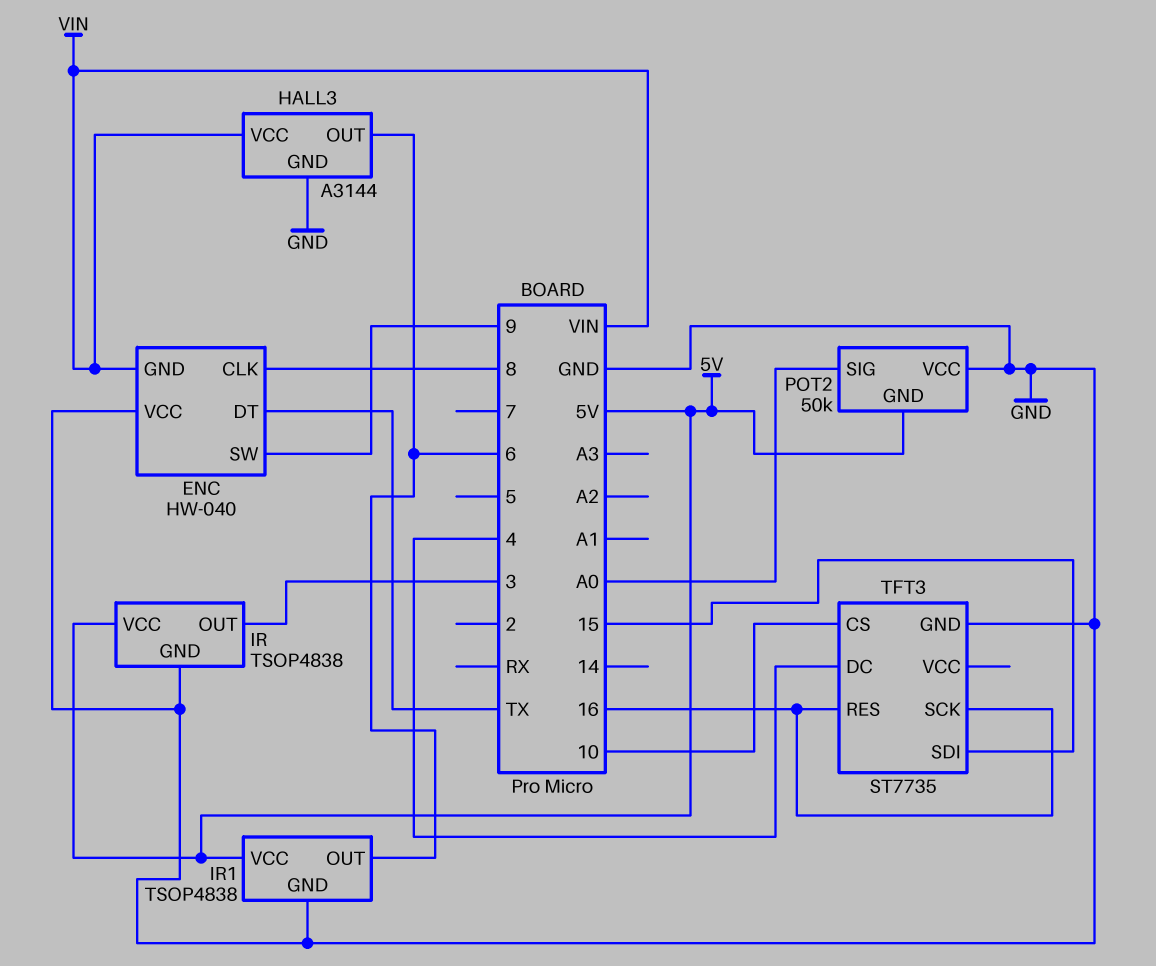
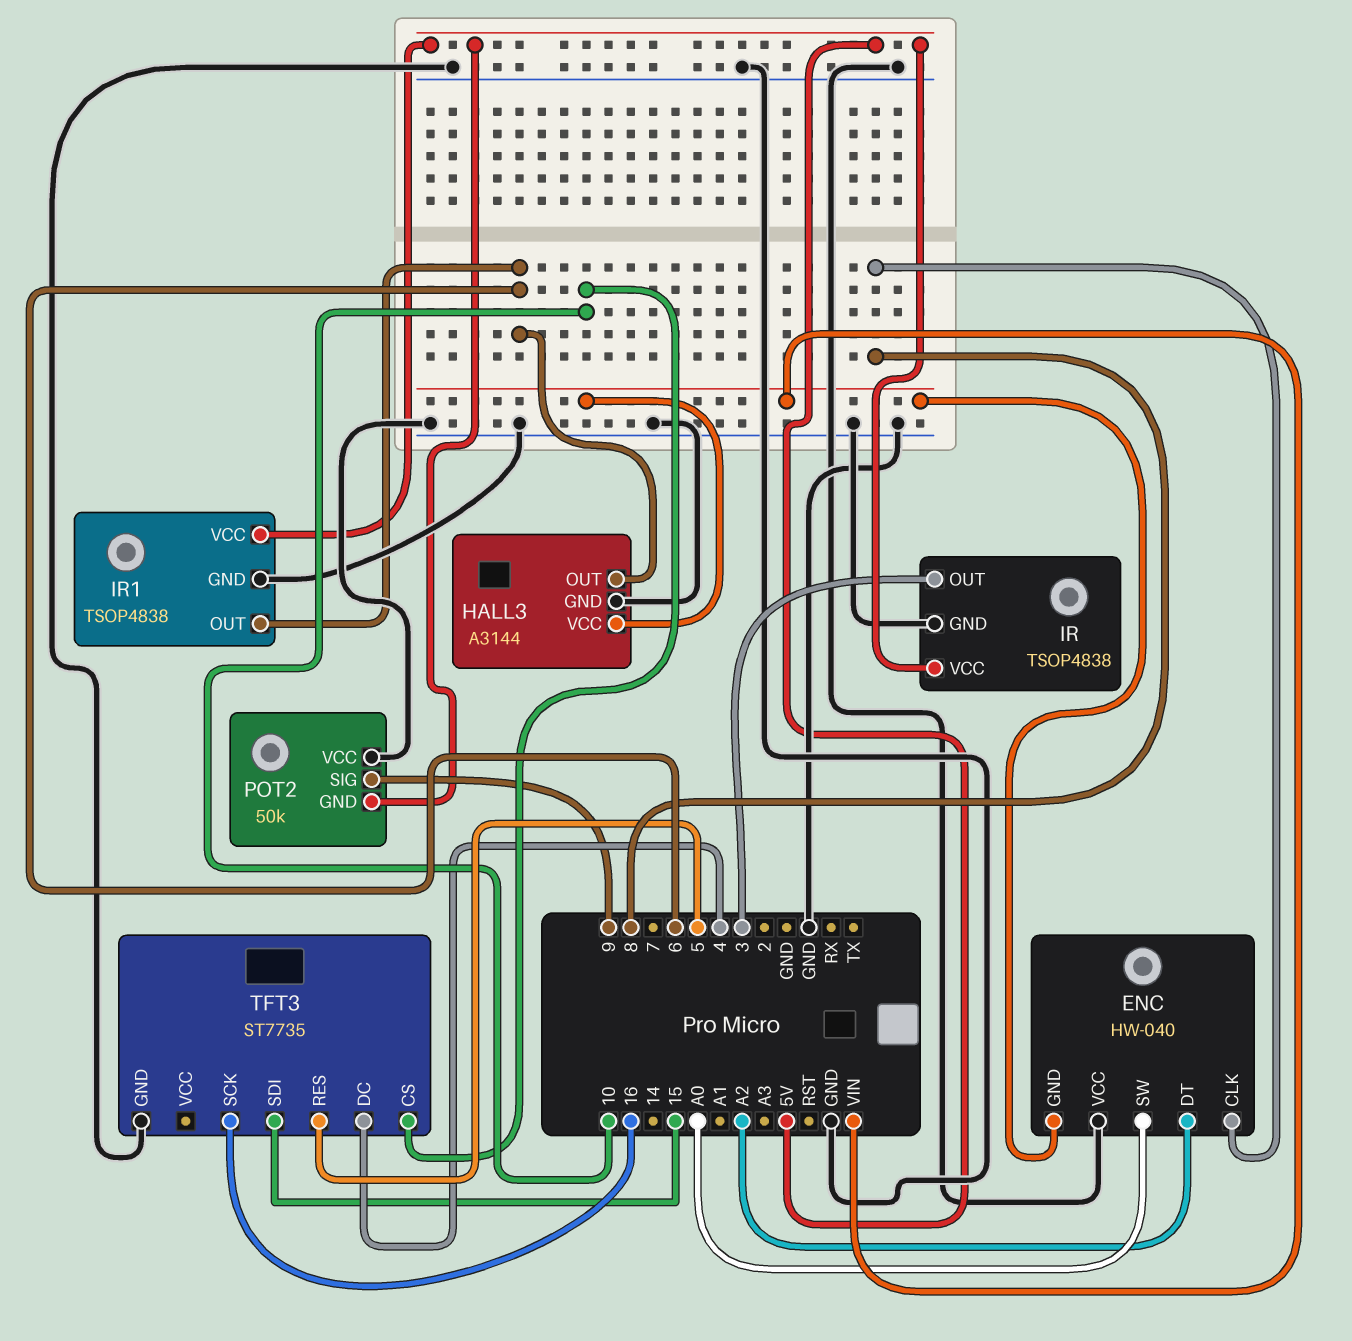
ENC pin DT: TX -> A2
ENC pin SW: 9 -> A0
POT2 pin SIG: A0 -> 9
TFT3 pin RES: 16 -> 5

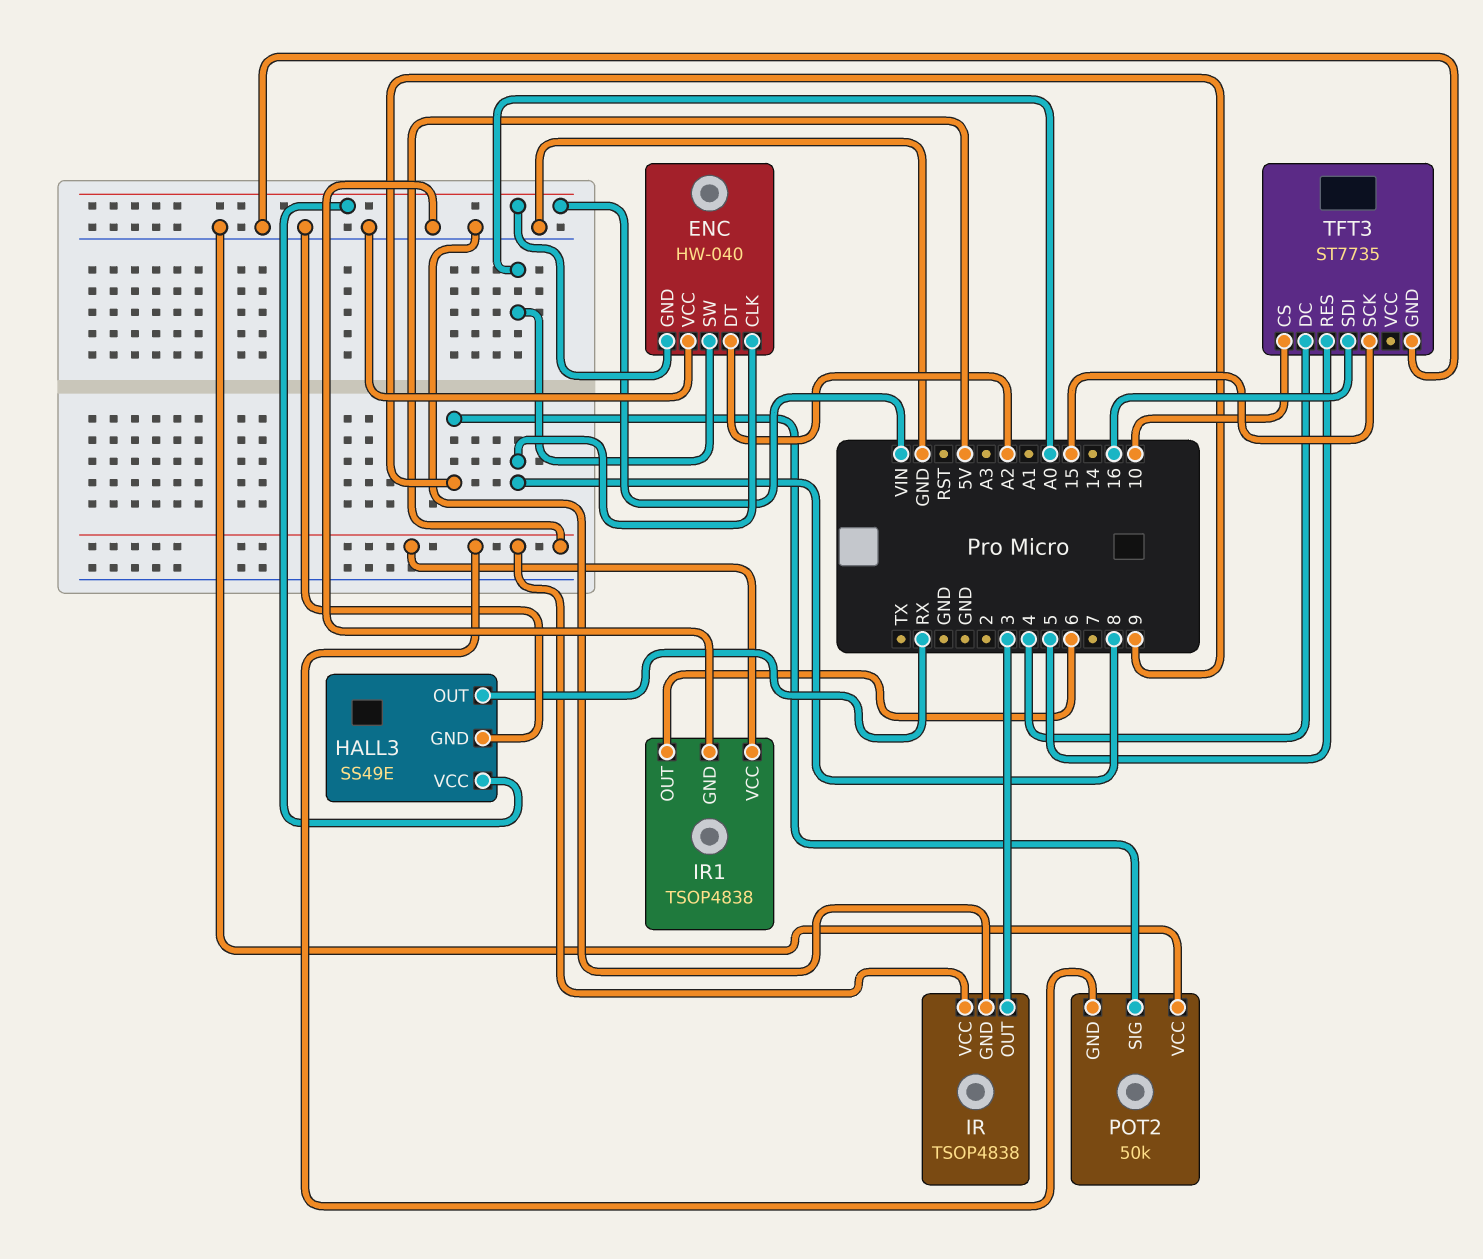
HALL3: A3144 -> SS49E
HALL3 pin OUT: 6 -> RX
TFT3 pin SCK: 16 -> 15
TFT3 pin SDI: 15 -> 16

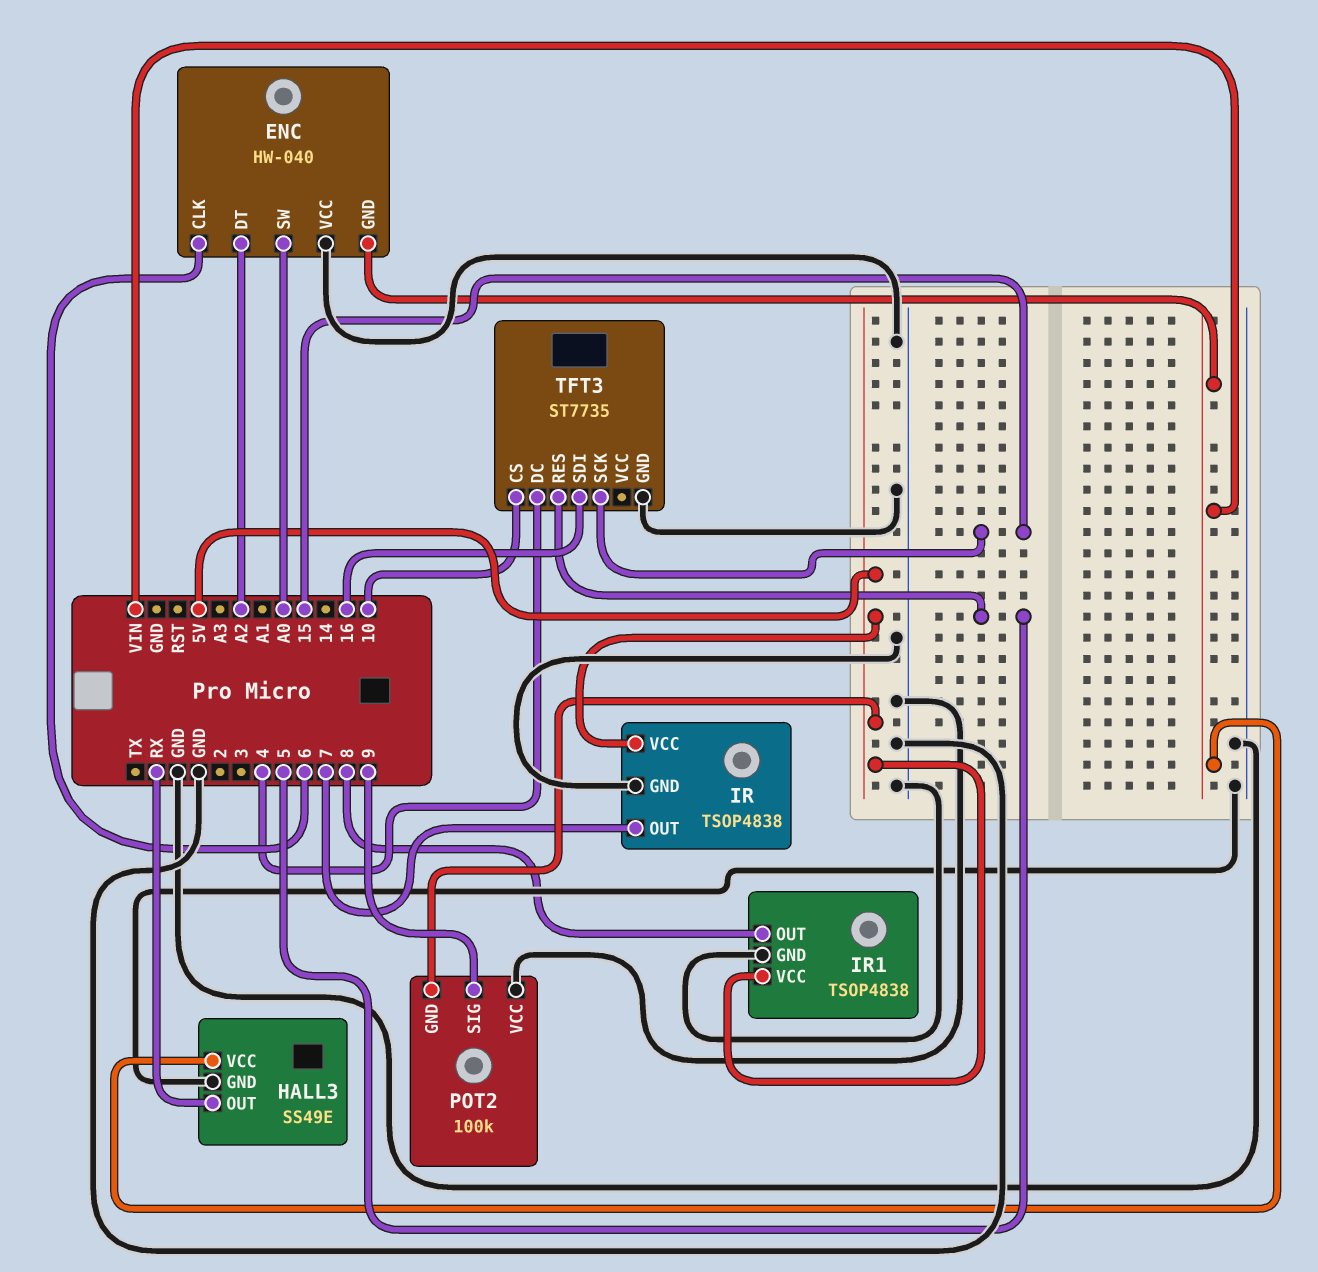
ENC pin CLK: 8 -> 6
IR pin OUT: 3 -> 7
IR1 pin OUT: 6 -> 8
POT2: 50k -> 100k

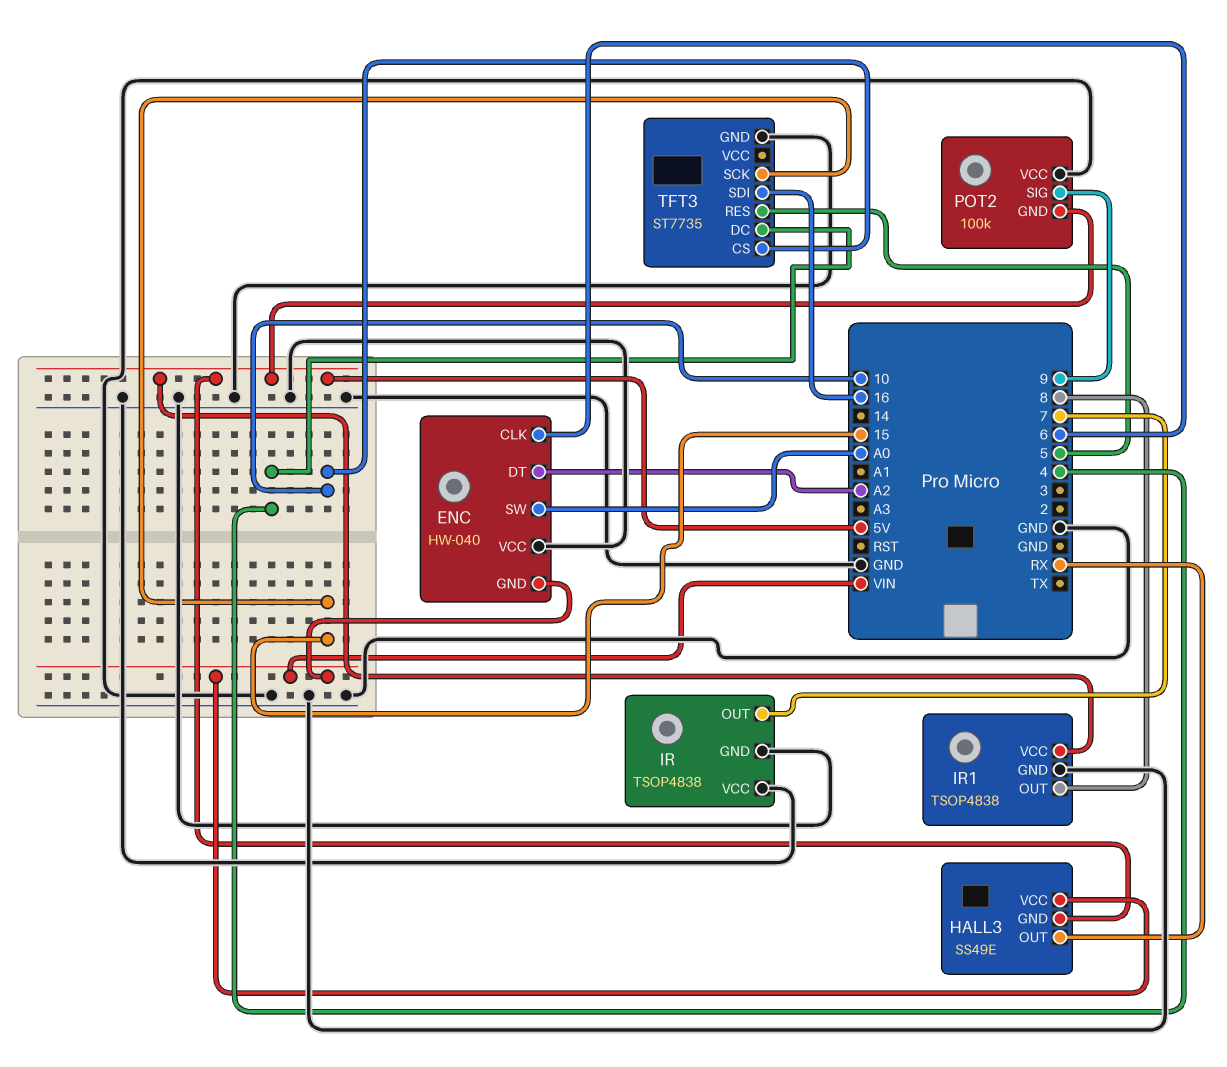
HALL3 pin GND: GND -> 5V
IR pin VCC: 5V -> GND

